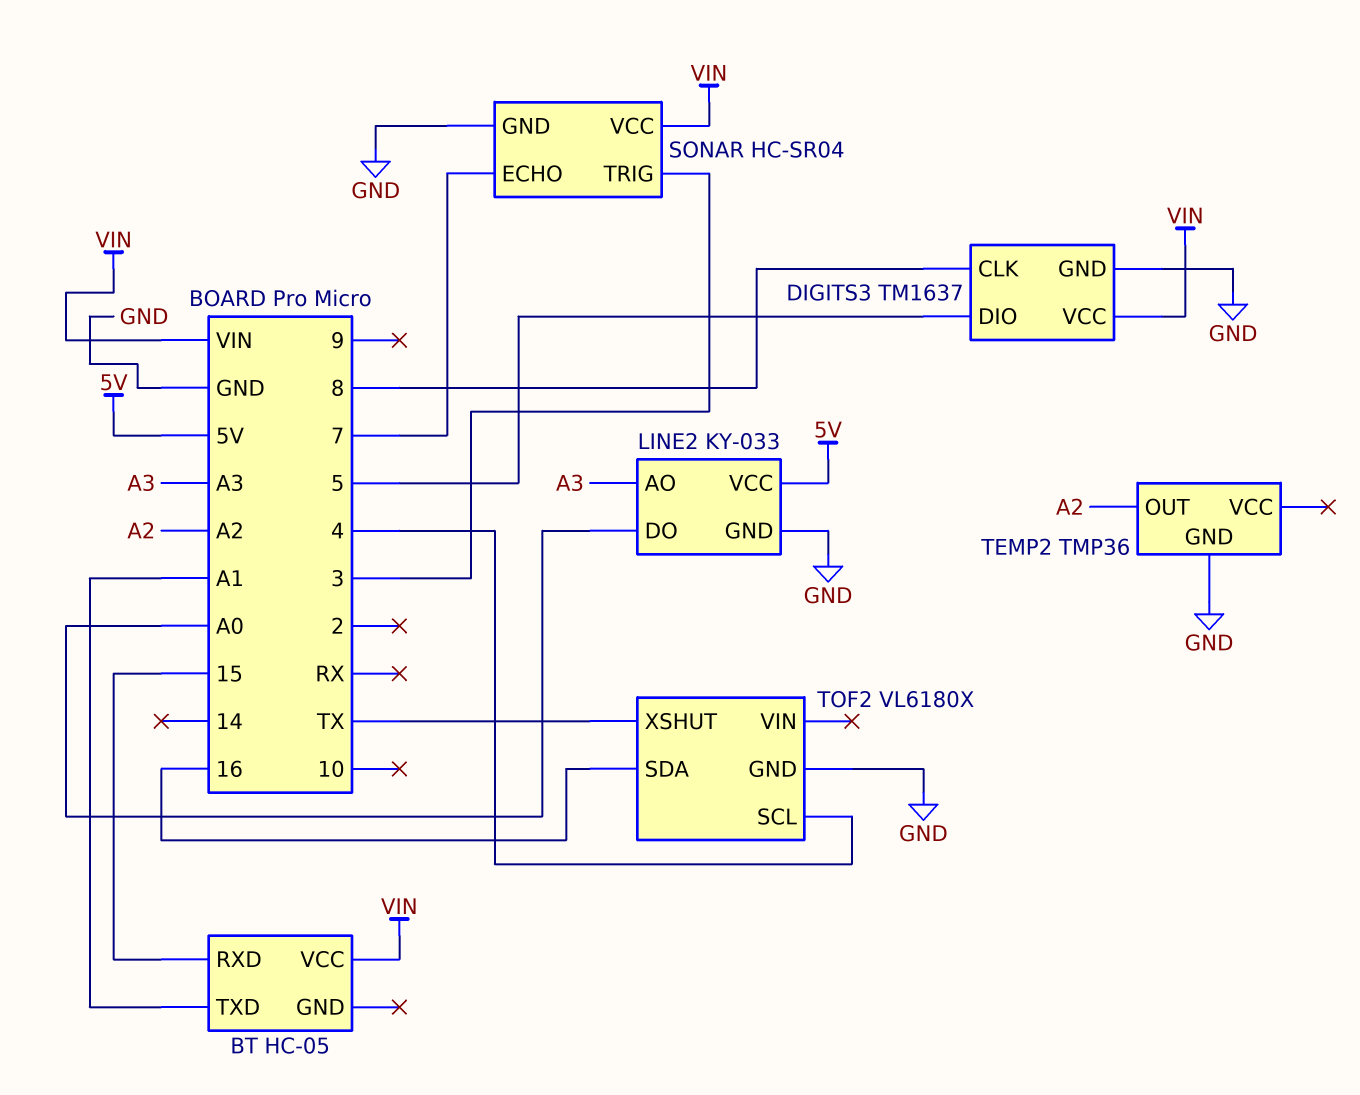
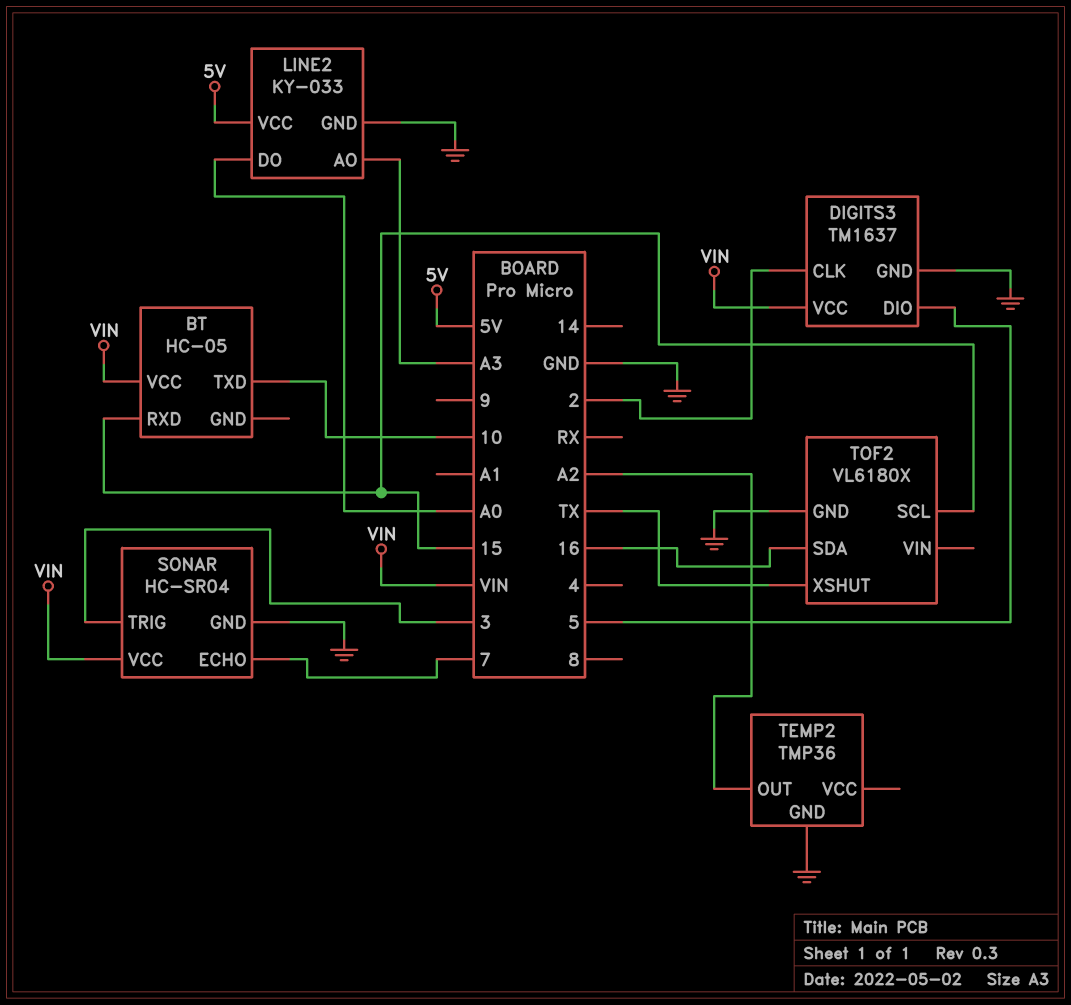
BT pin TXD: A1 -> 10
DIGITS3 pin CLK: 8 -> 2
TOF2 pin SCL: 4 -> 15

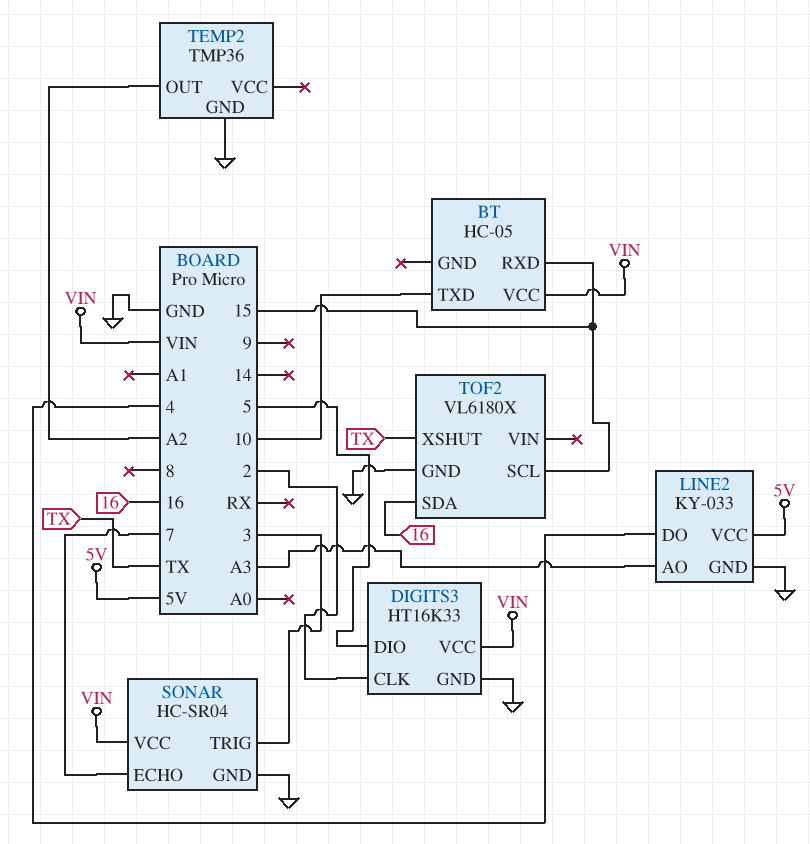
DIGITS3: TM1637 -> HT16K33
LINE2 pin DO: A0 -> 4

